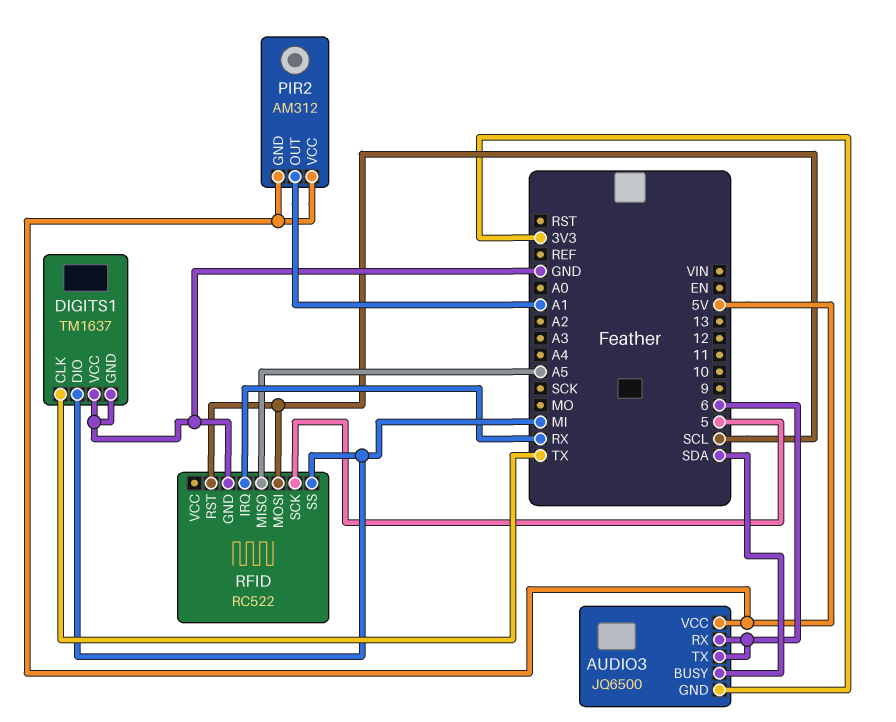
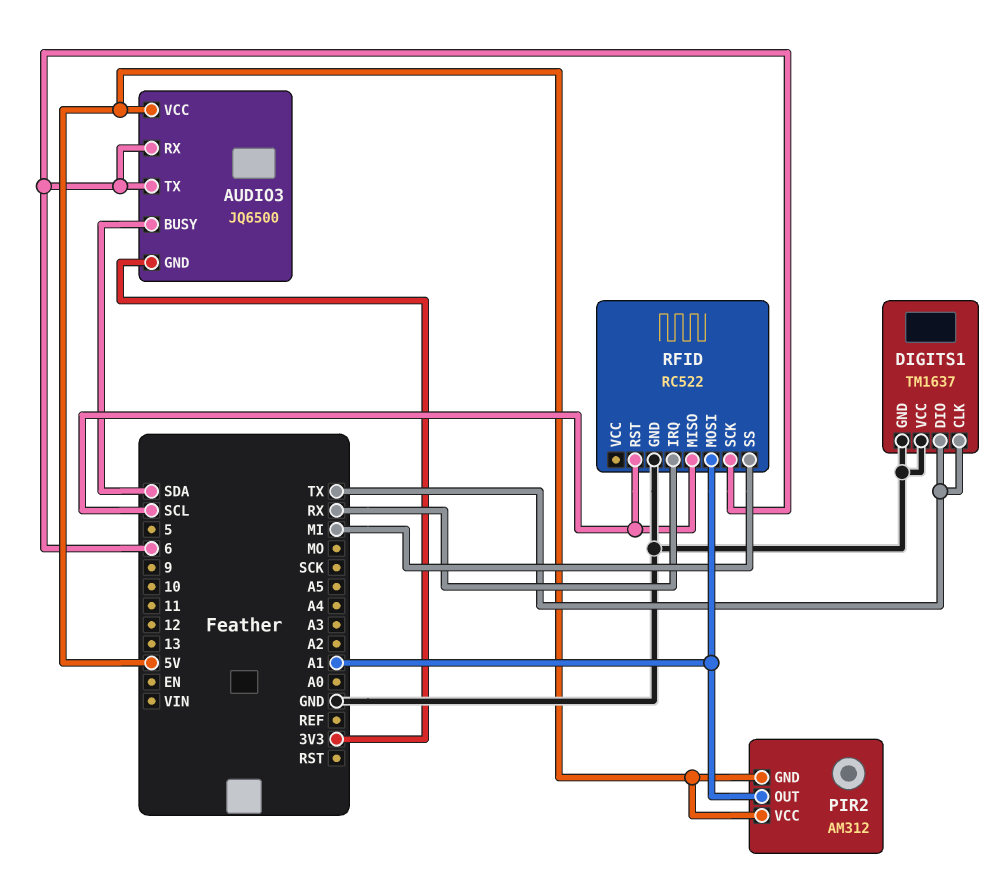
DIGITS1 pin DIO: MI -> TX
RFID pin MISO: A5 -> SCL
RFID pin MOSI: SCL -> A1
RFID pin SCK: 5 -> 6

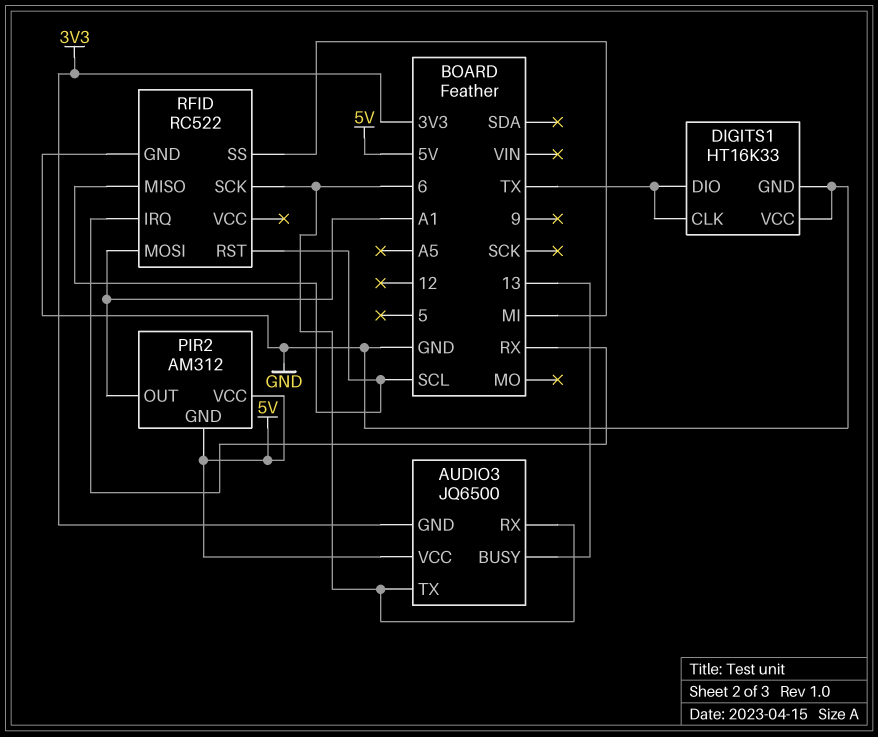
AUDIO3 pin BUSY: SDA -> 13
DIGITS1: TM1637 -> HT16K33

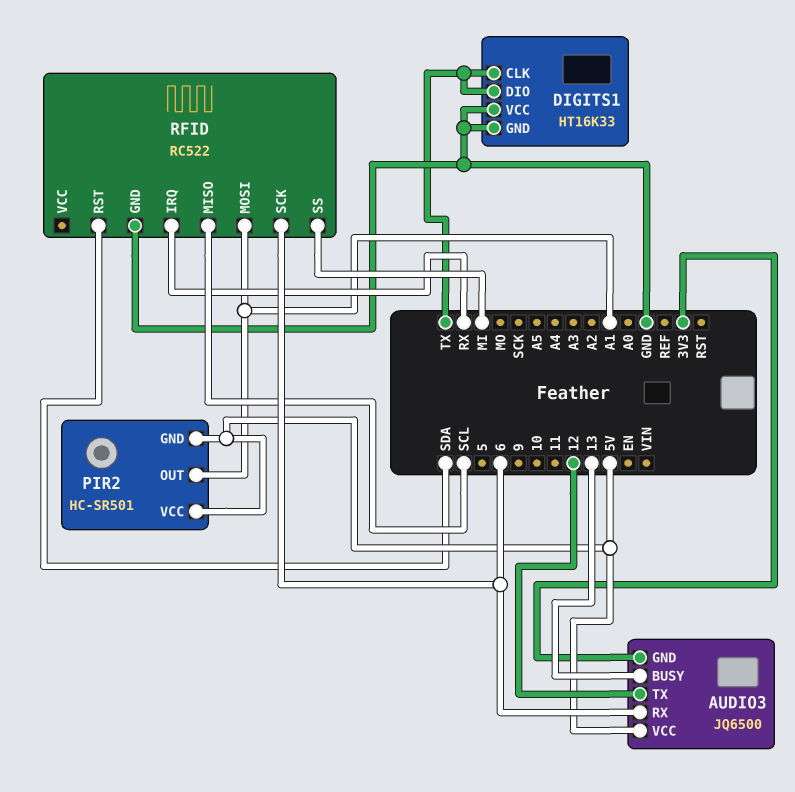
AUDIO3 pin TX: 6 -> 12
PIR2: AM312 -> HC-SR501
RFID pin RST: SCL -> SDA

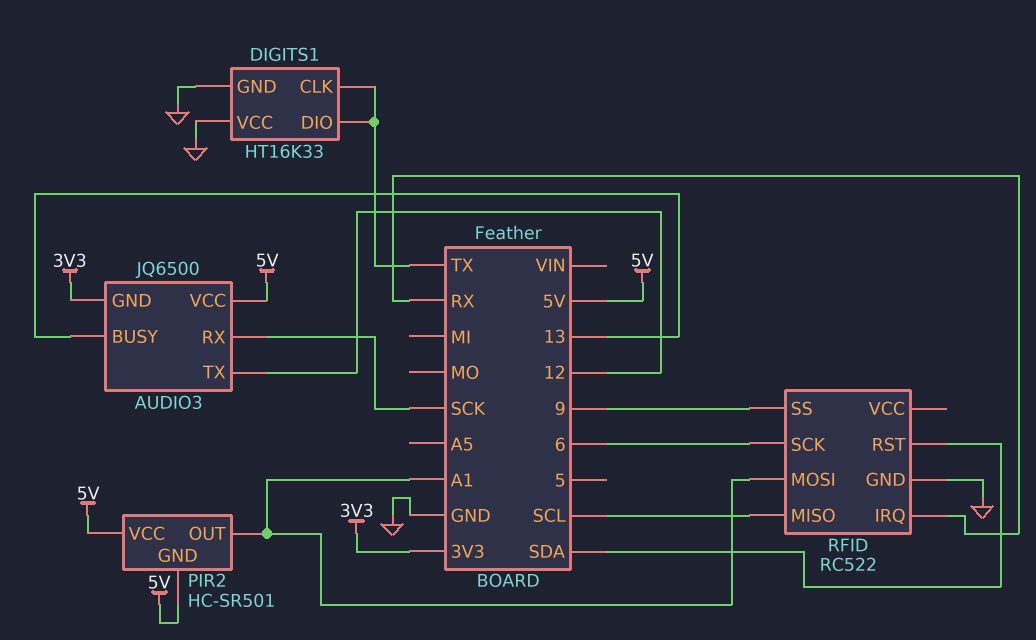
AUDIO3 pin RX: 6 -> SCK
RFID pin SS: MI -> 9

